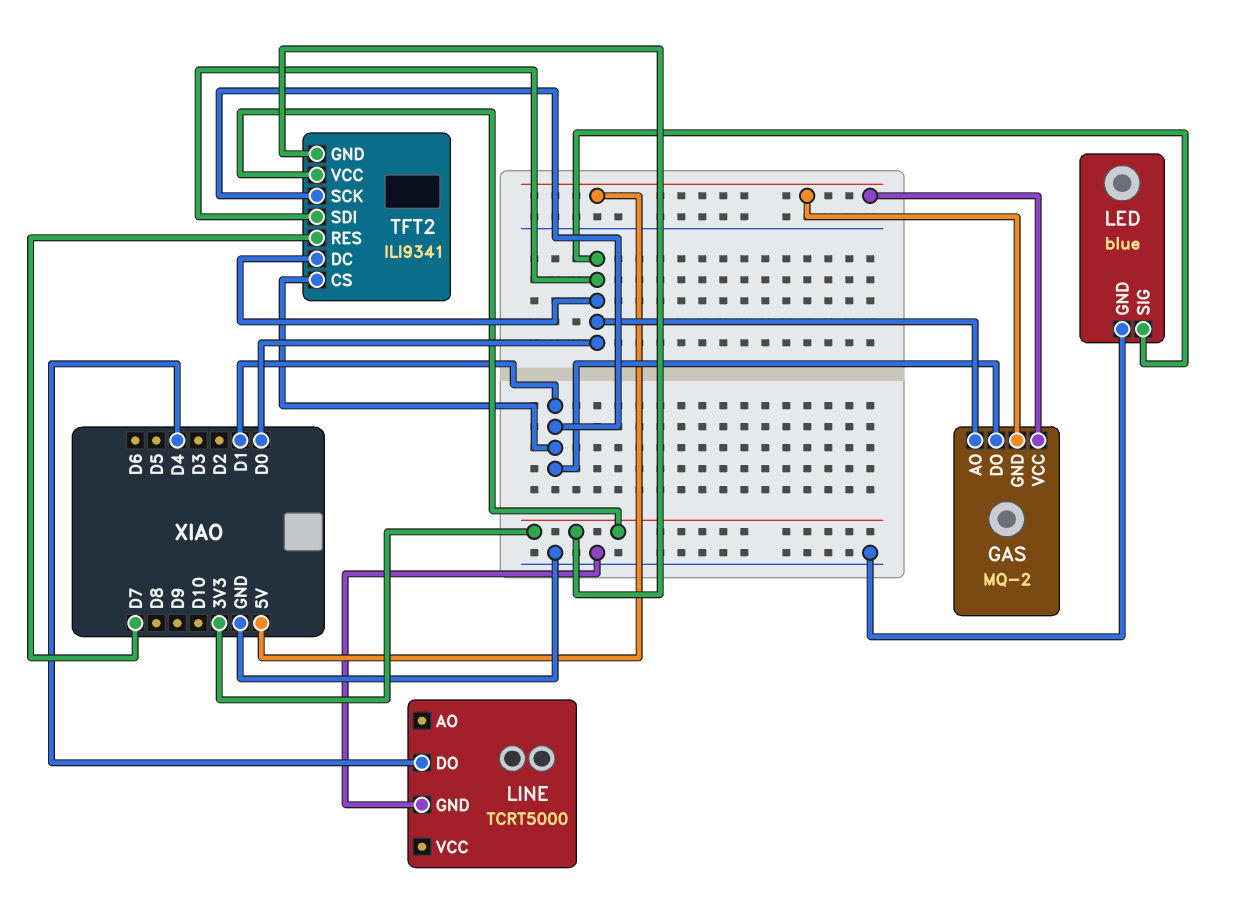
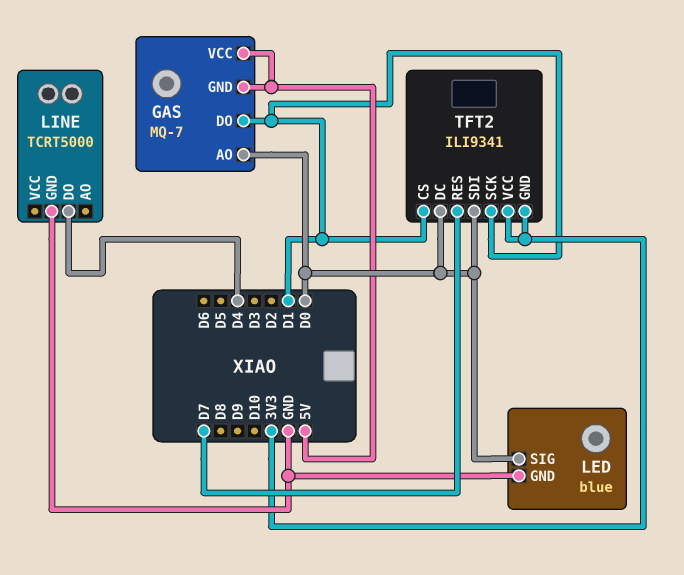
GAS: MQ-2 -> MQ-7

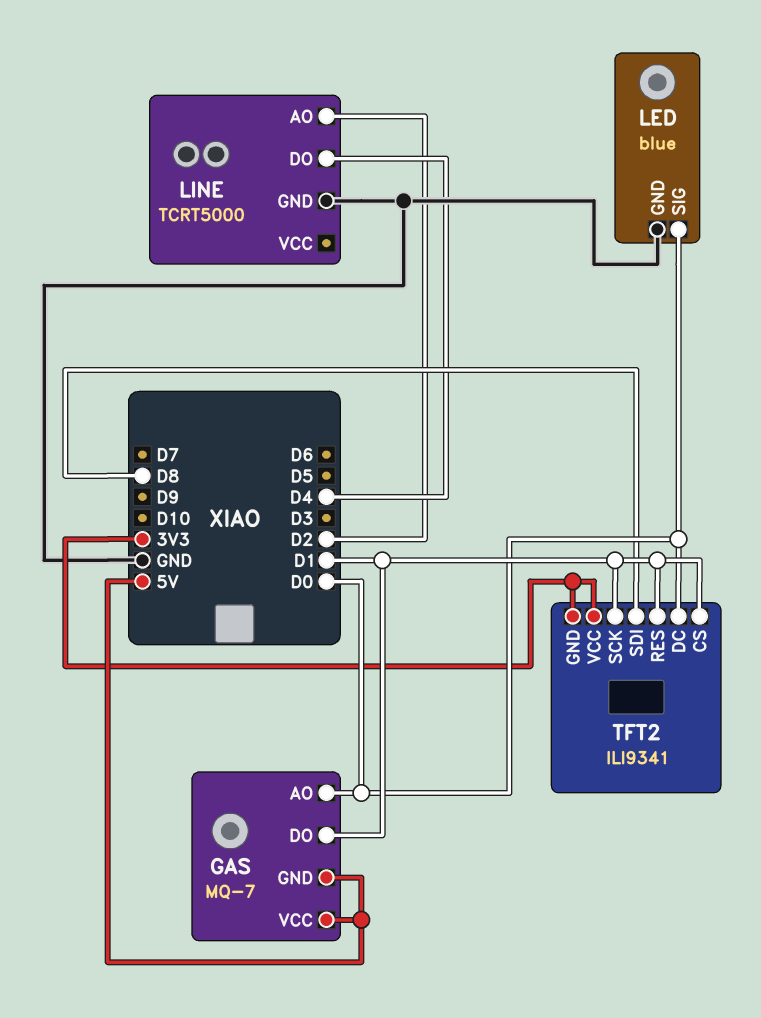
LINE pin AO: none -> D2
TFT2 pin RES: D7 -> D1
TFT2 pin SDI: D0 -> D8

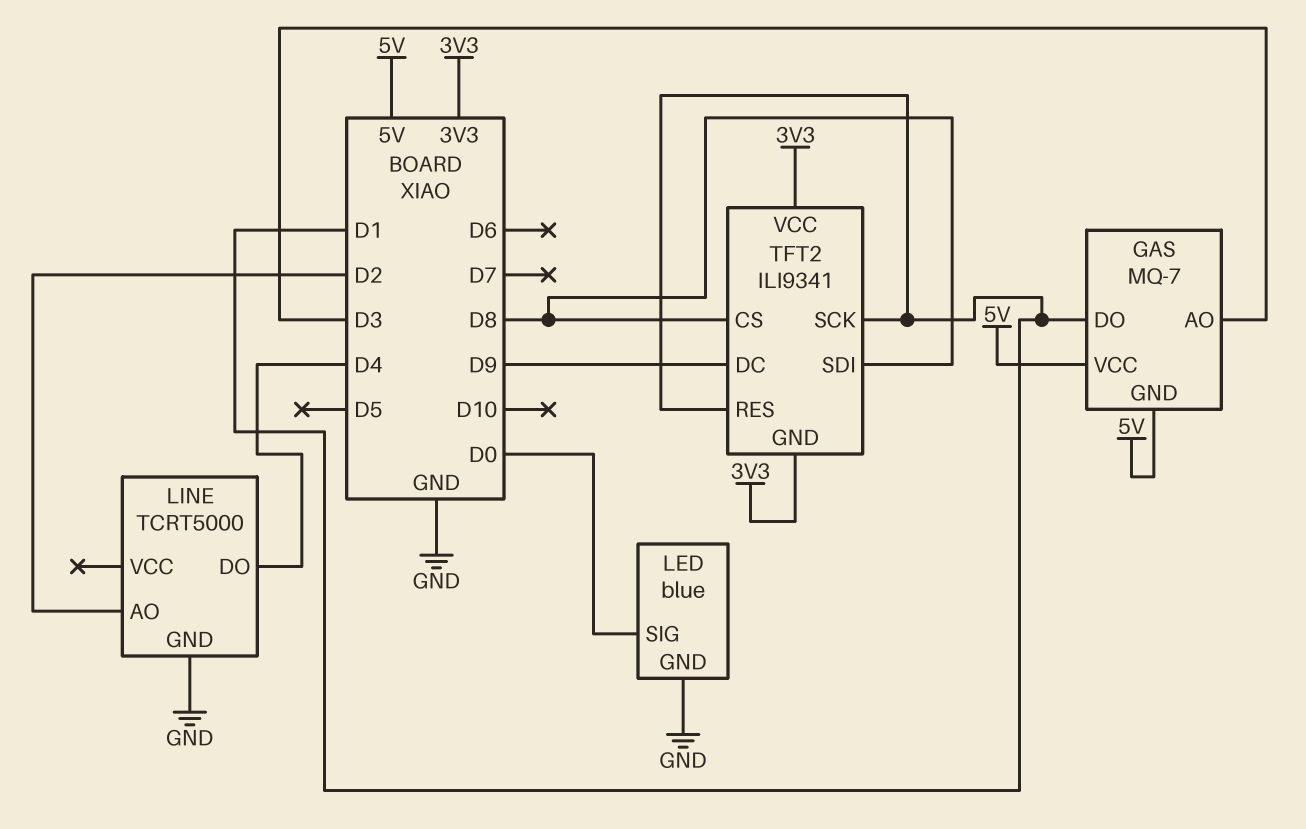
GAS pin AO: D0 -> D3
TFT2 pin CS: D1 -> D8
TFT2 pin DC: D0 -> D9

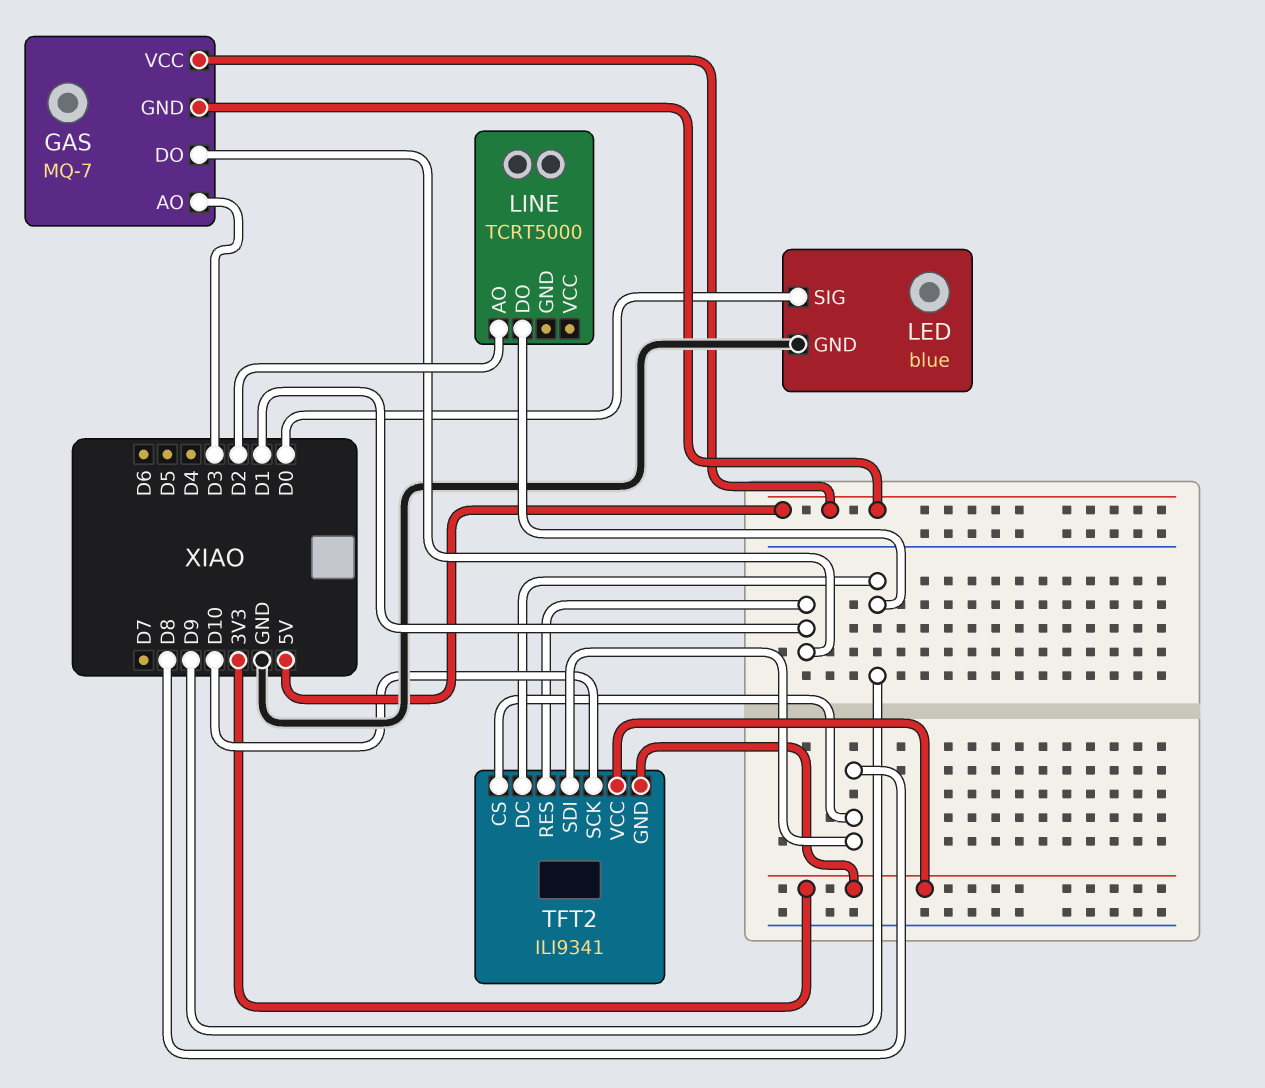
LINE pin DO: D4 -> D9
LINE pin GND: GND -> none
TFT2 pin SCK: D1 -> D10

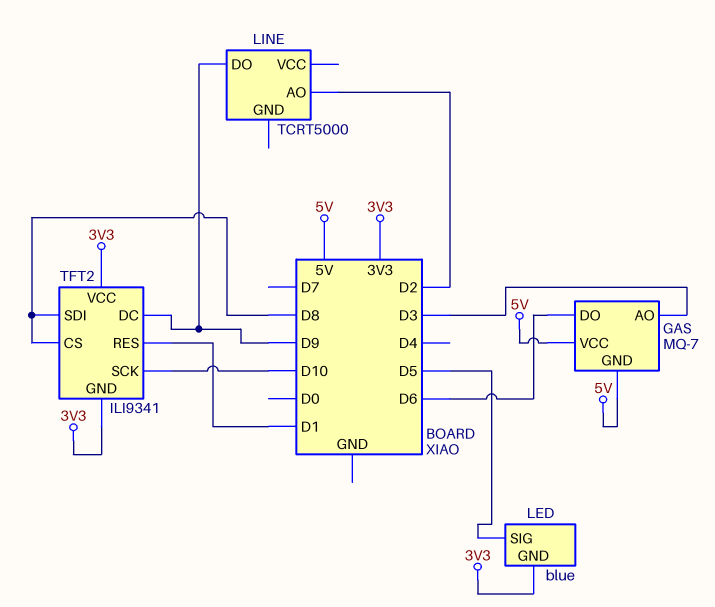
GAS pin DO: D1 -> D6
LED pin GND: GND -> 3V3
LED pin SIG: D0 -> D5

